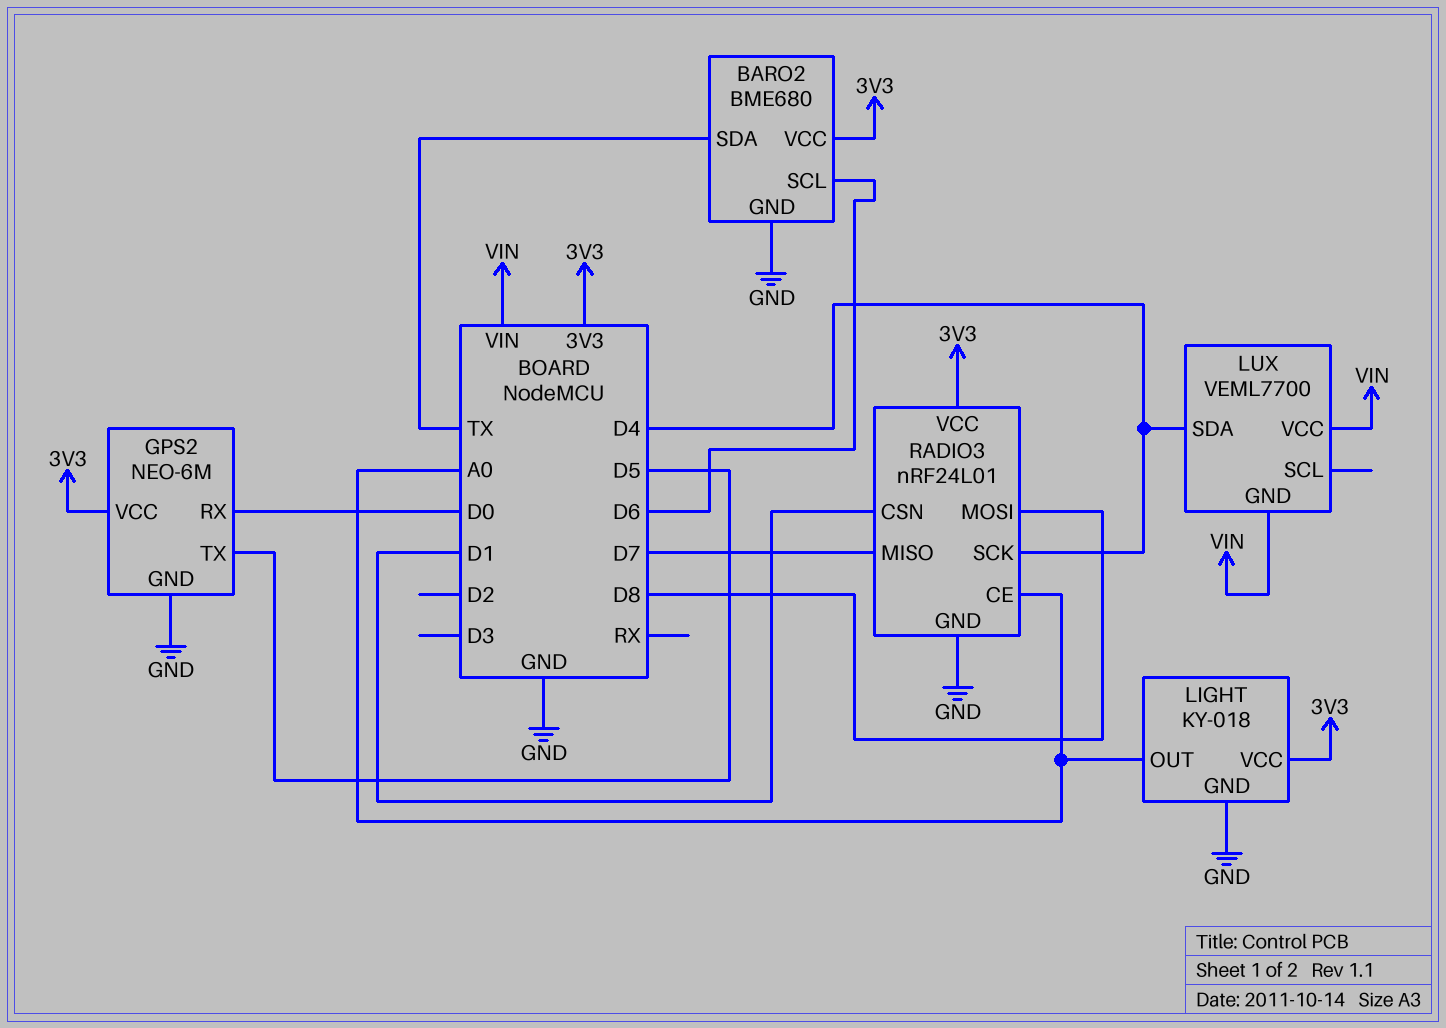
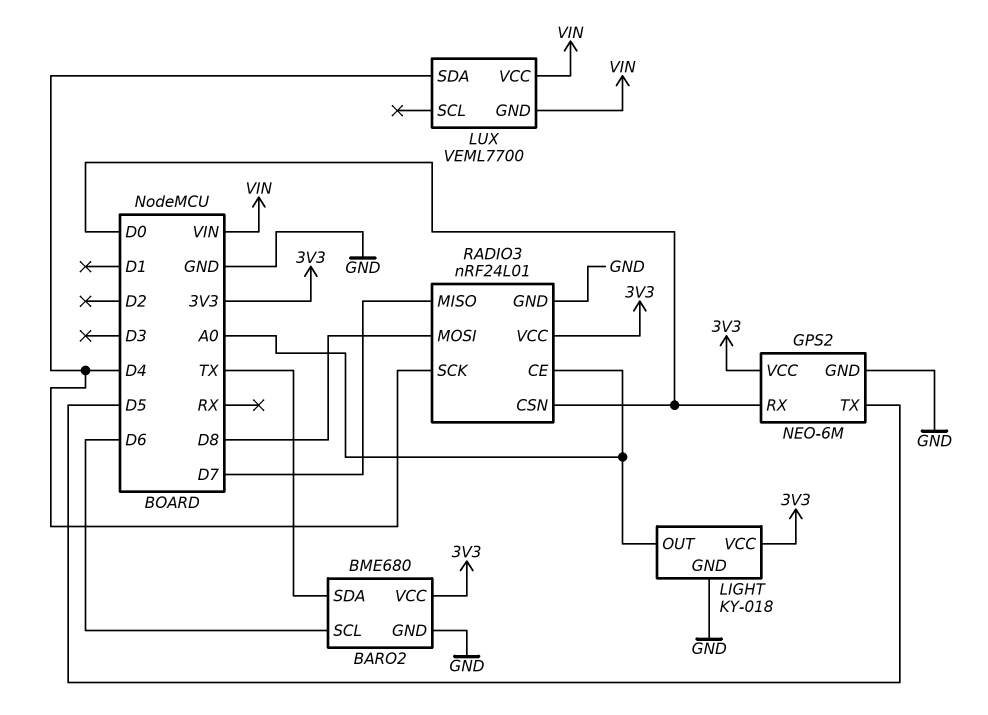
RADIO3 pin CSN: D1 -> D0

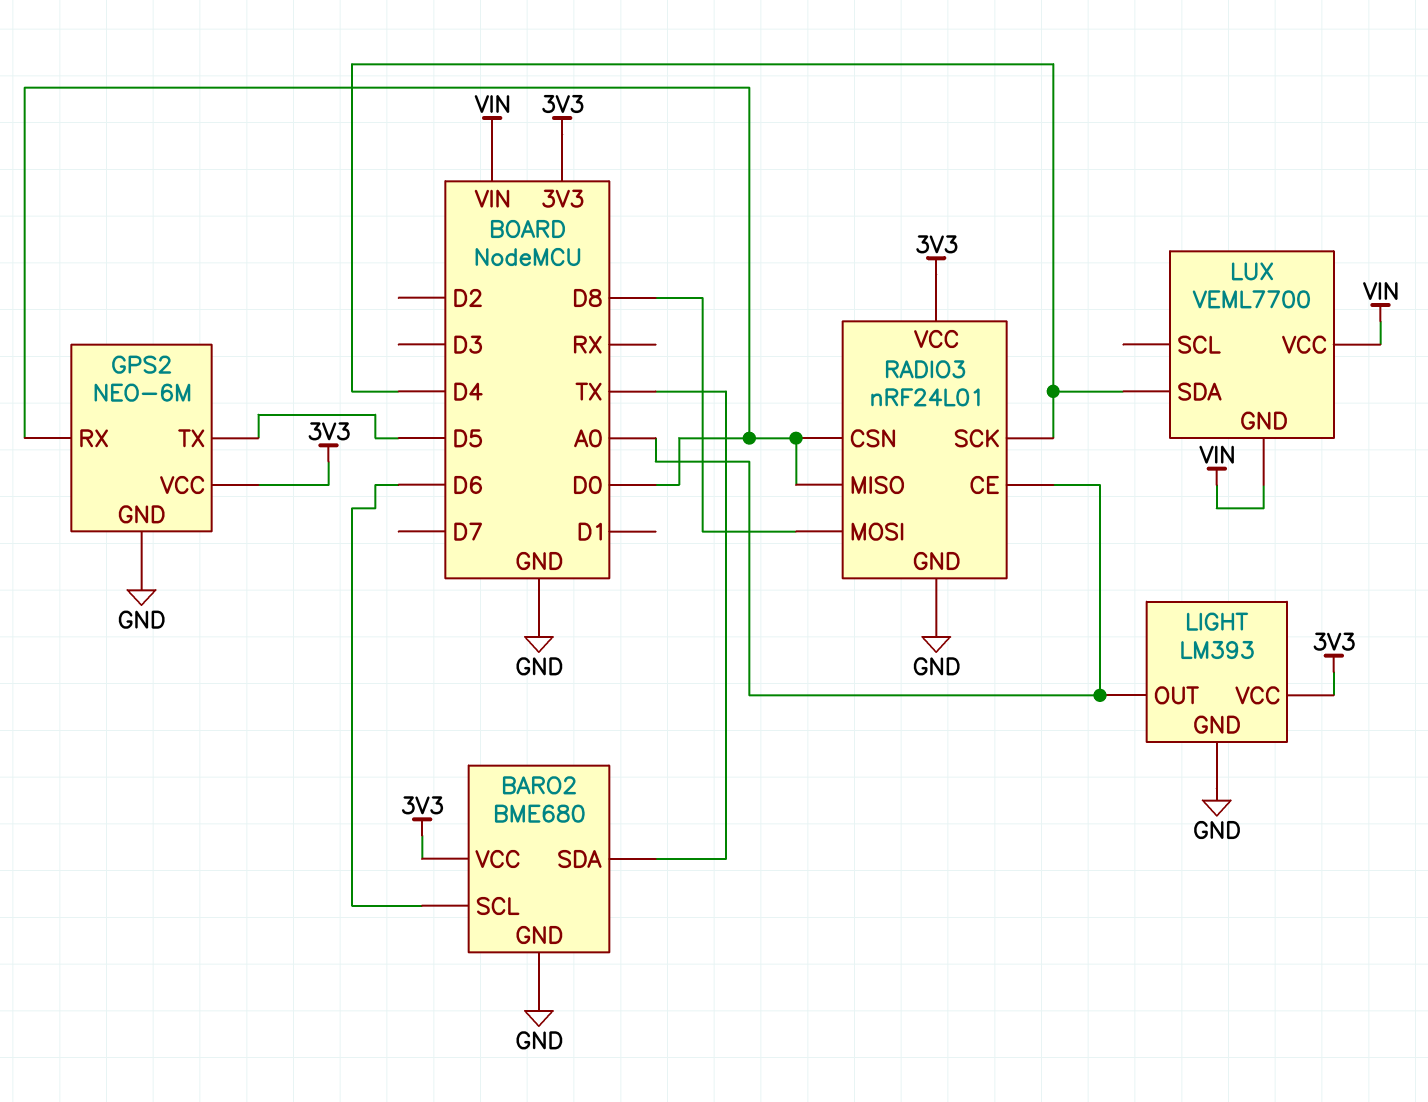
LIGHT: KY-018 -> LM393
RADIO3 pin MISO: D7 -> D0

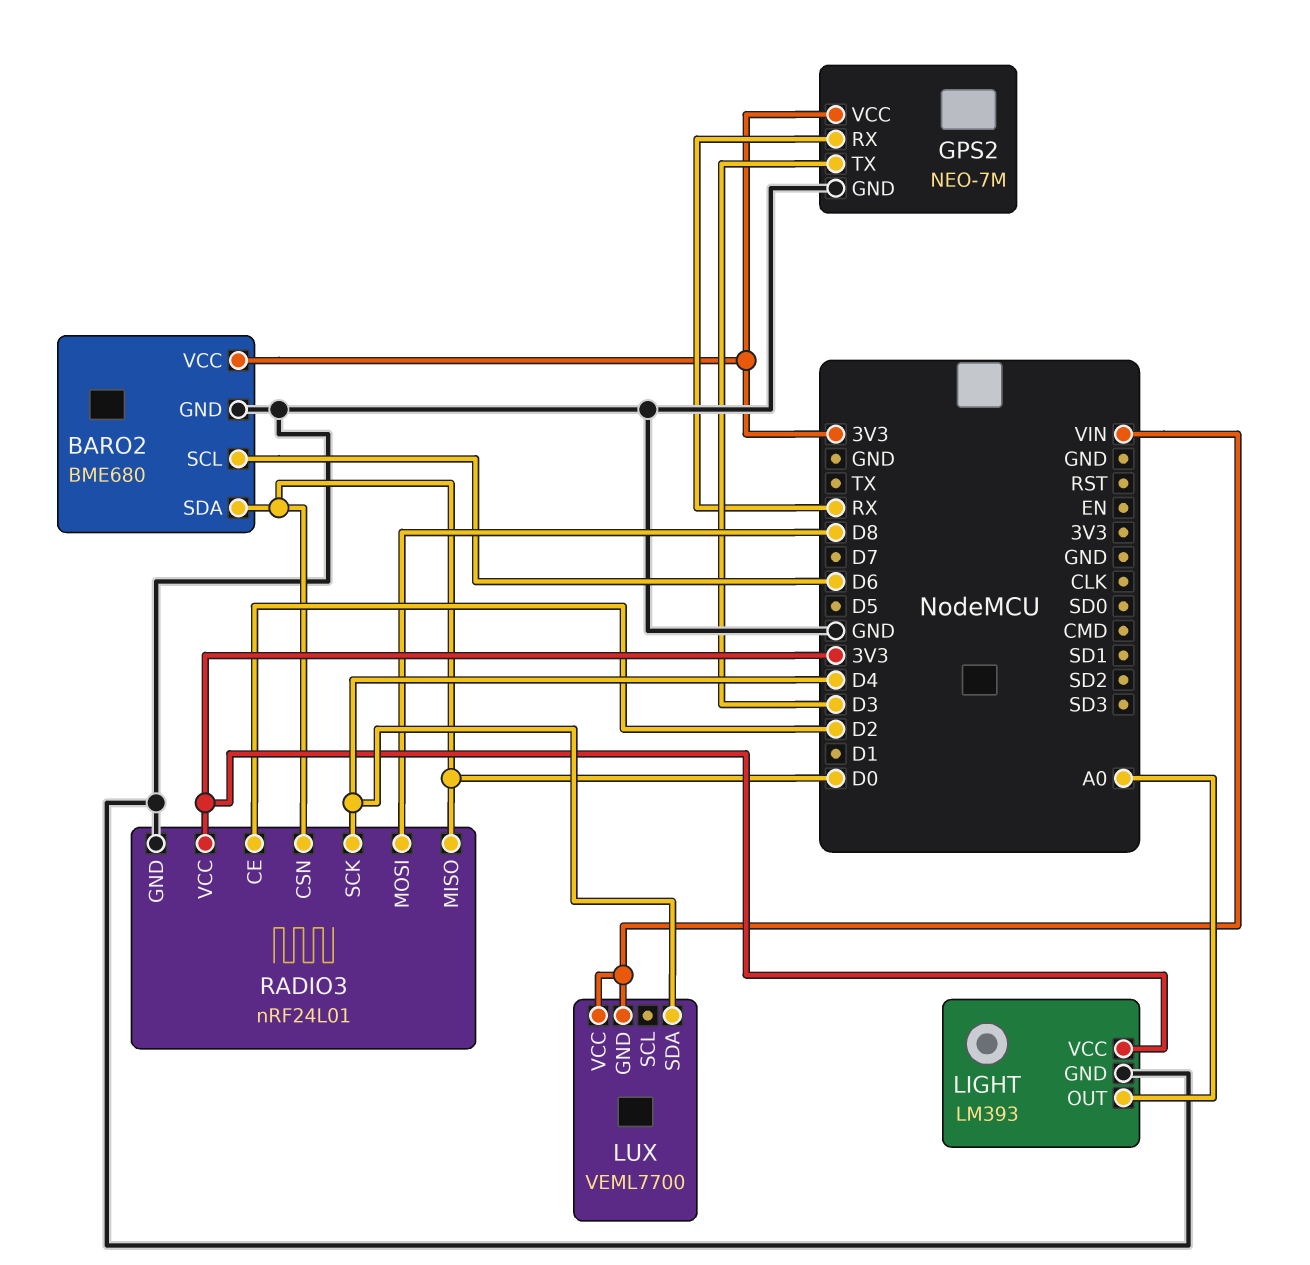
BARO2 pin SDA: TX -> D0
GPS2: NEO-6M -> NEO-7M
GPS2 pin RX: D0 -> RX
GPS2 pin TX: D5 -> D3
RADIO3 pin CE: A0 -> D2

